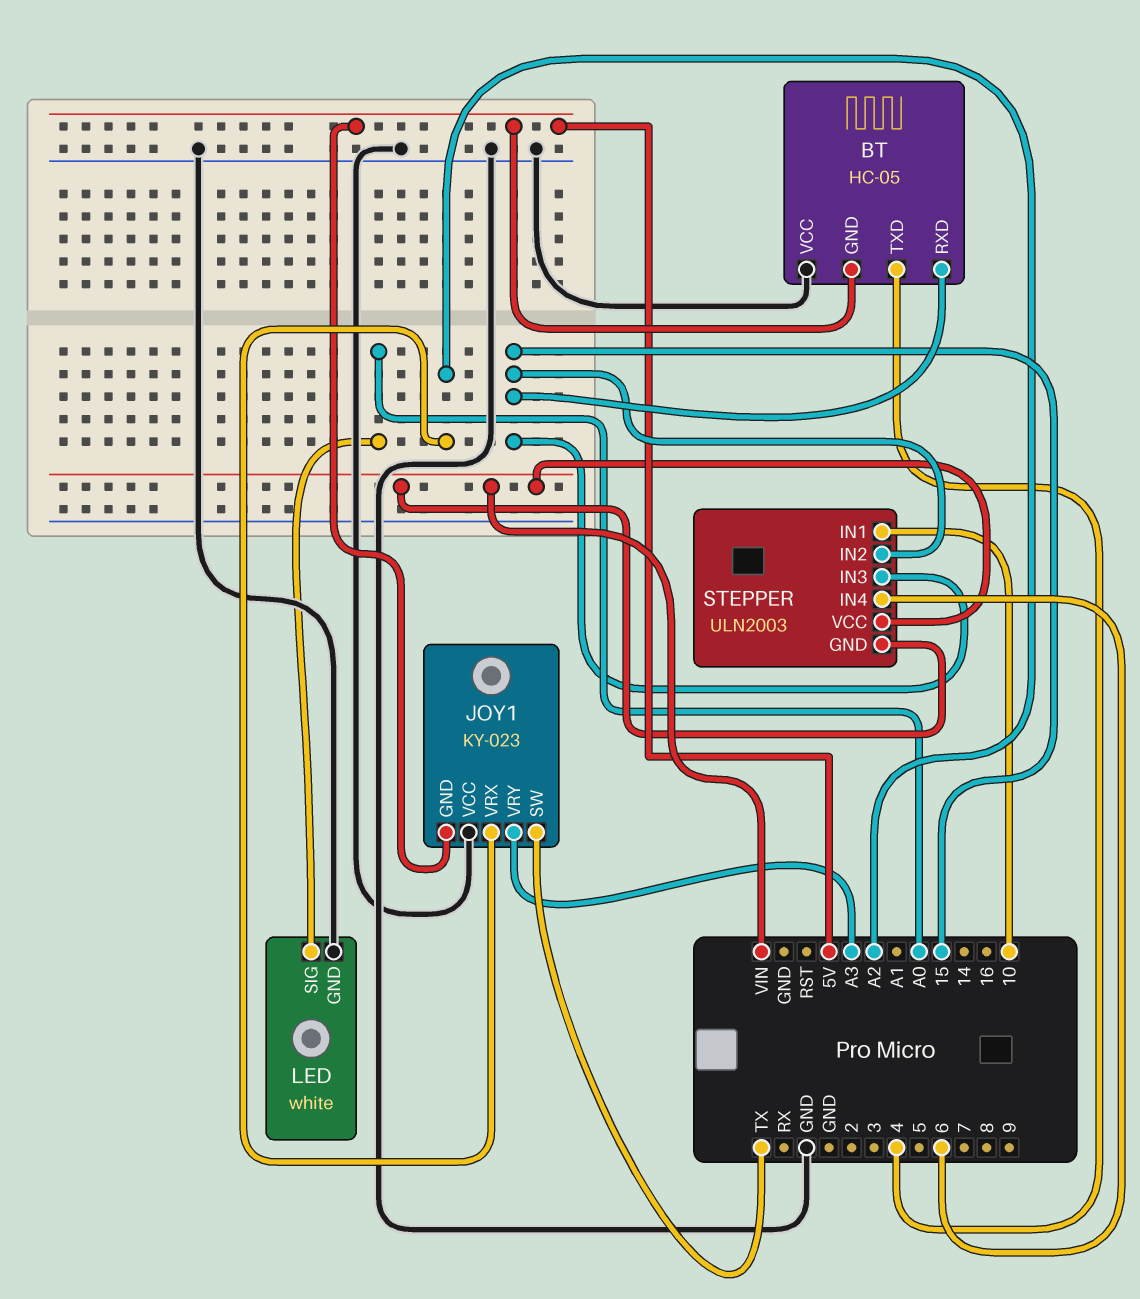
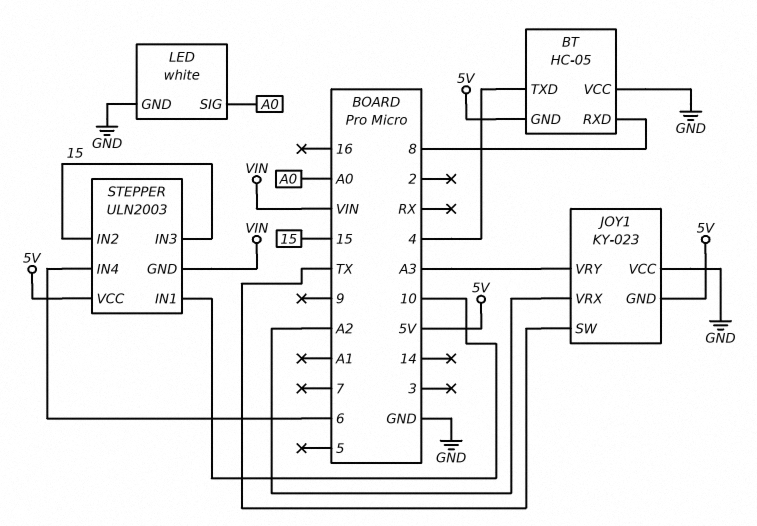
BT pin RXD: 15 -> 8
STEPPER pin VCC: VIN -> 5V

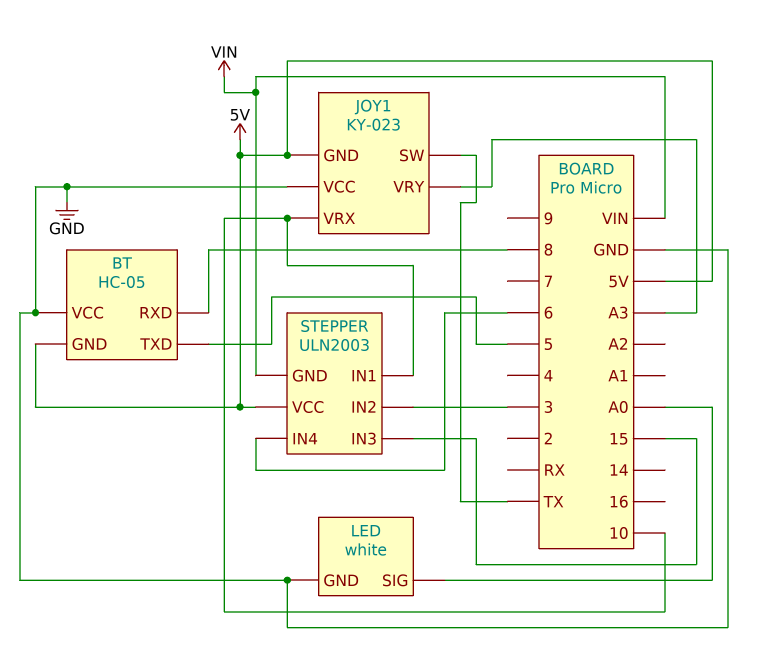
BT pin TXD: 4 -> 5
JOY1 pin VRX: A2 -> 10
STEPPER pin IN2: 15 -> 3

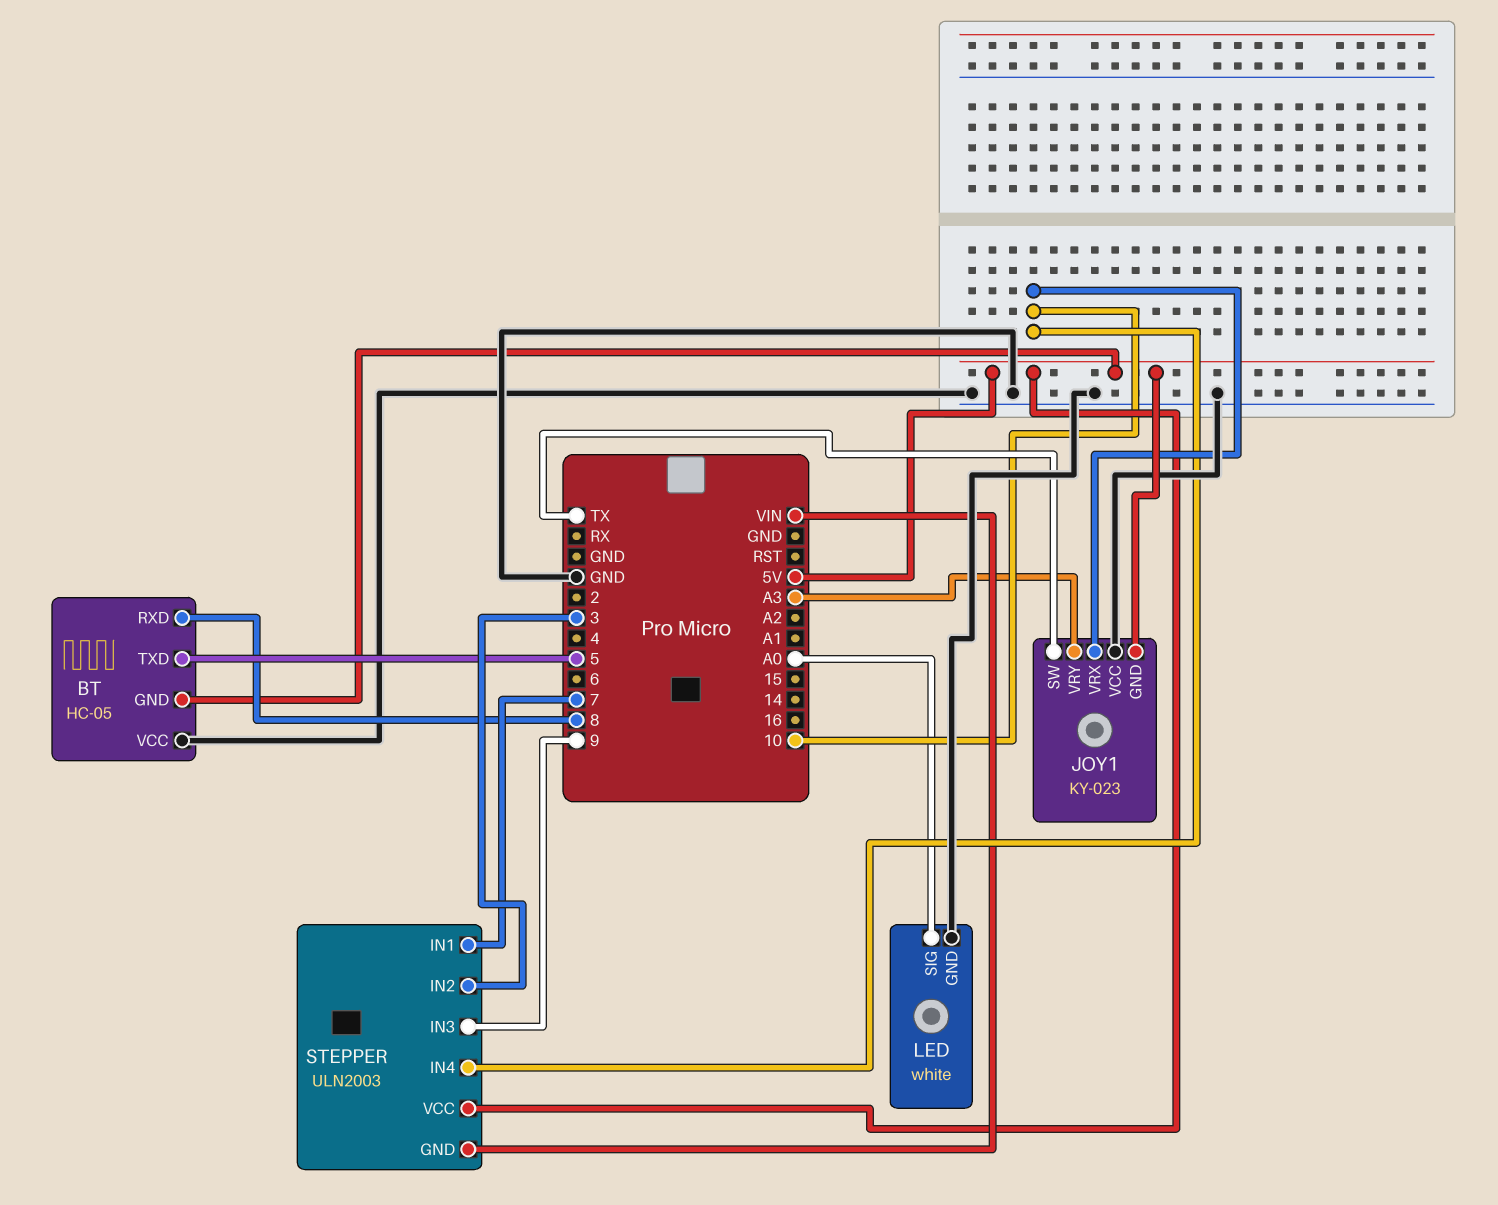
STEPPER pin IN1: 10 -> 7
STEPPER pin IN3: 15 -> 9
STEPPER pin IN4: 6 -> 10

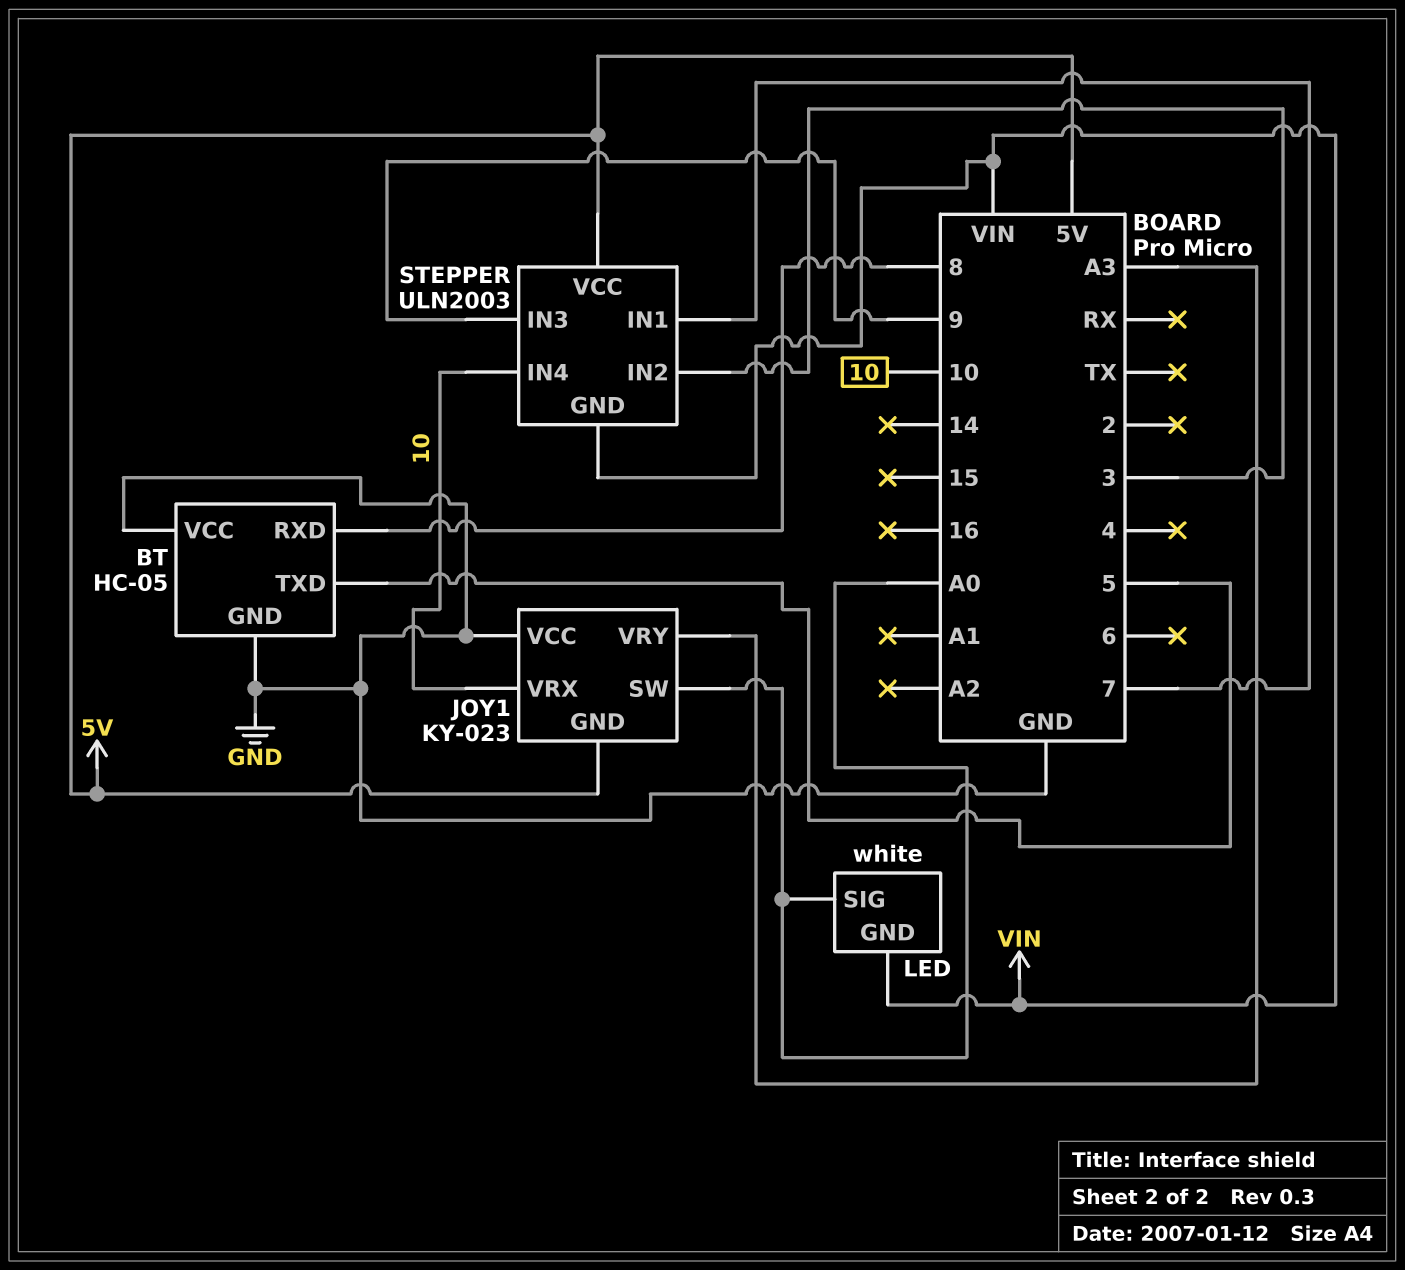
BT pin GND: 5V -> GND
JOY1 pin SW: TX -> A0
LED pin GND: GND -> VIN

